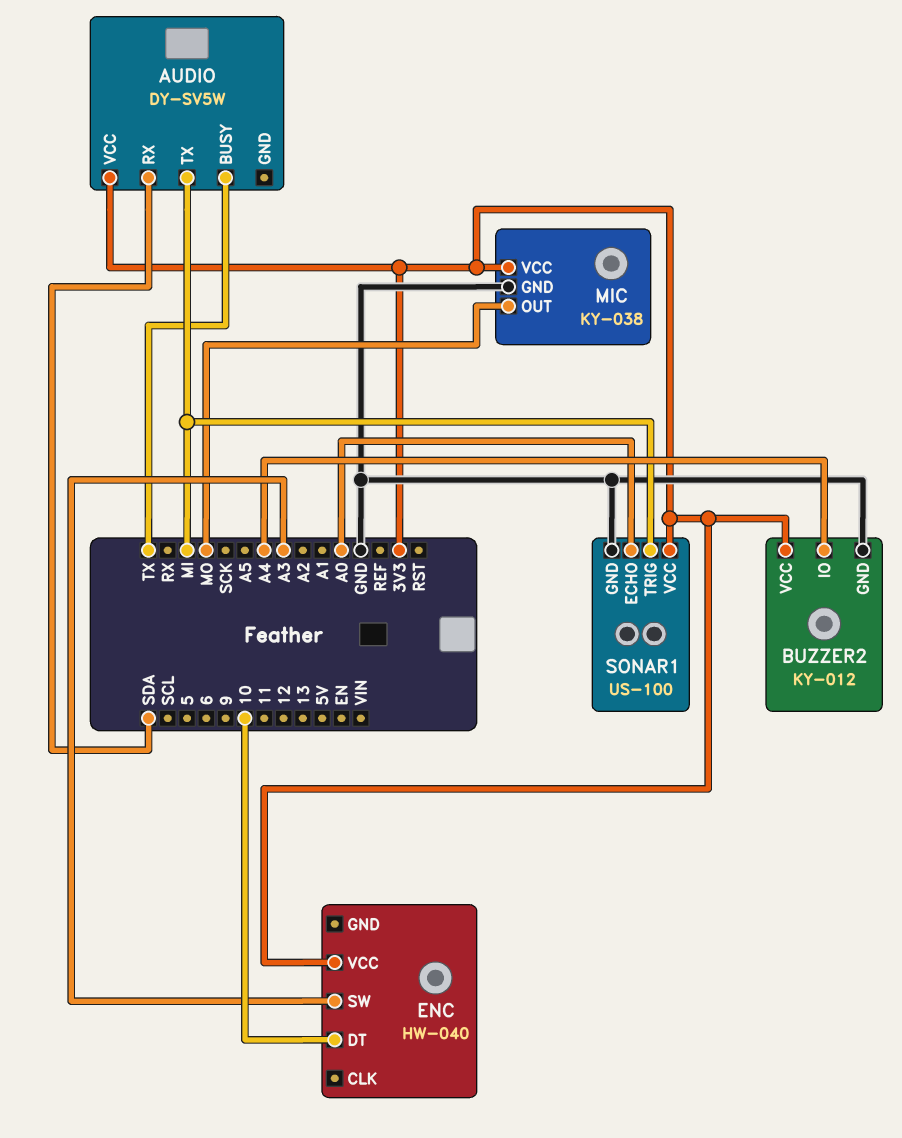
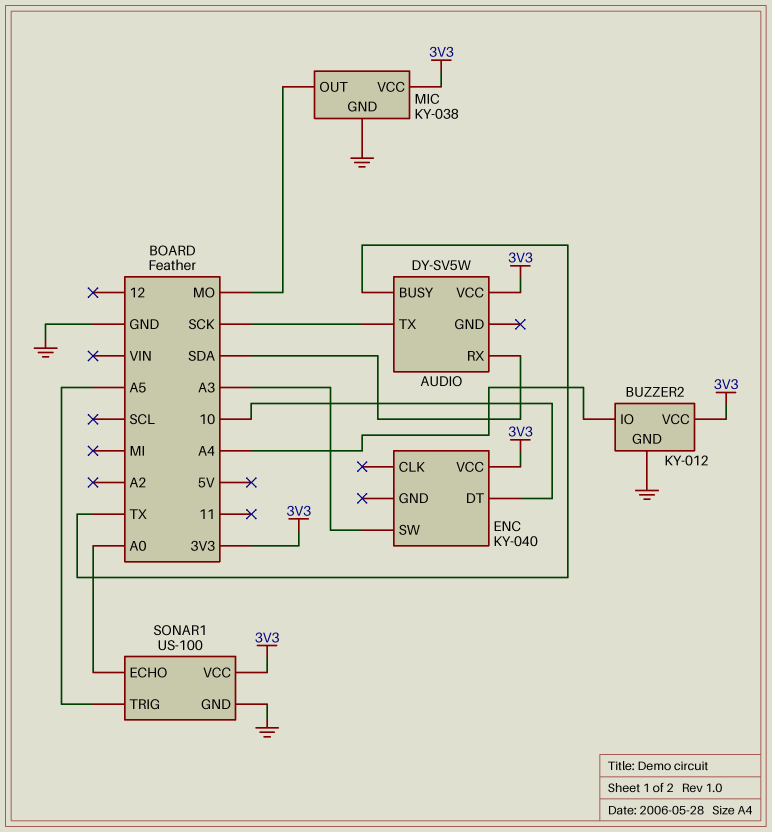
AUDIO pin TX: MI -> SCK
ENC: HW-040 -> KY-040
SONAR1 pin TRIG: MI -> A5

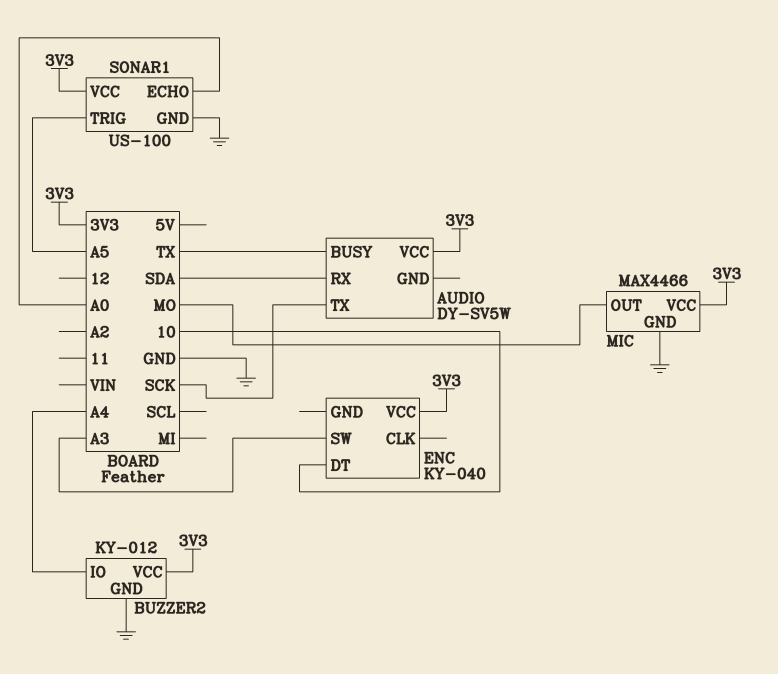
MIC: KY-038 -> MAX4466

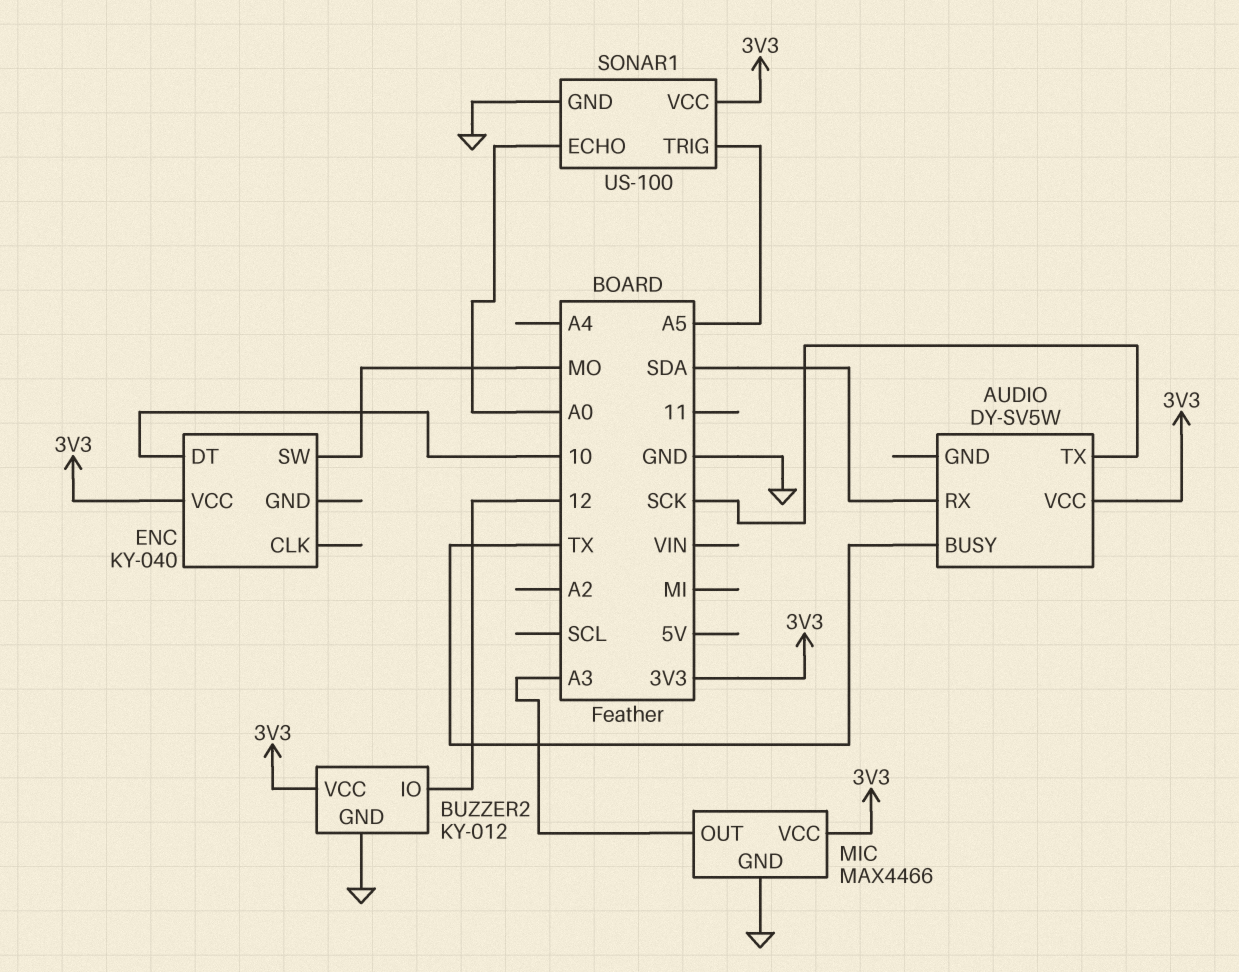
BUZZER2 pin IO: A4 -> 12
ENC pin SW: A3 -> MO
MIC pin OUT: MO -> A3

